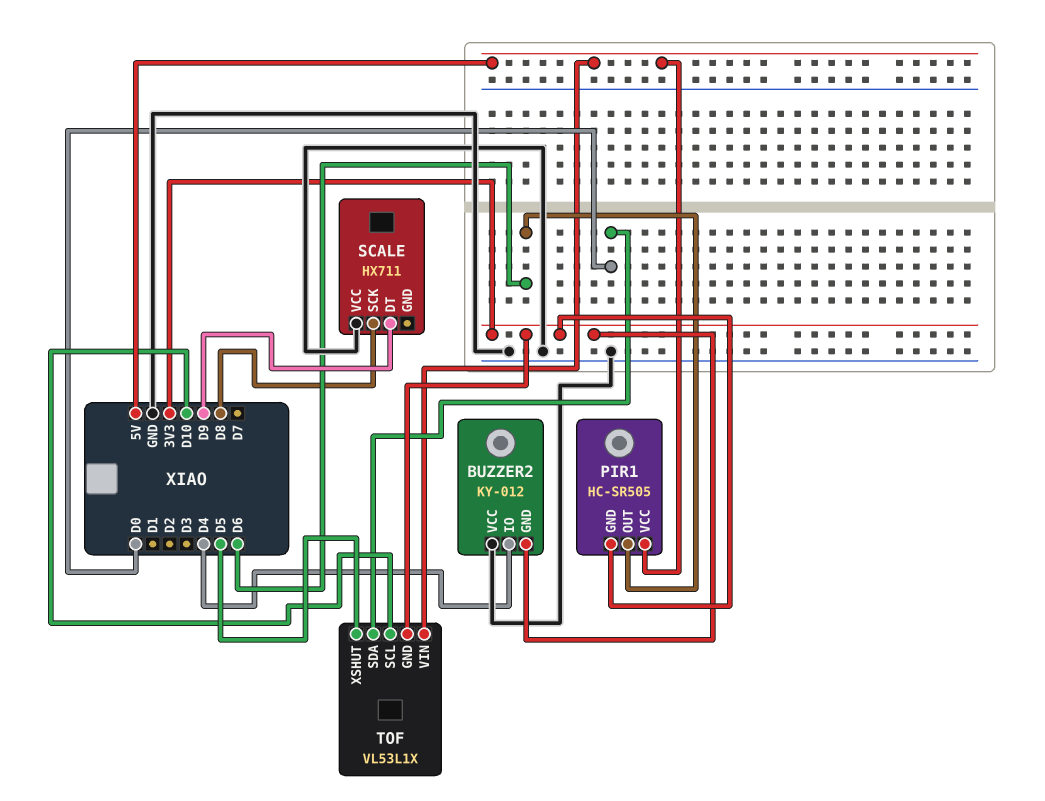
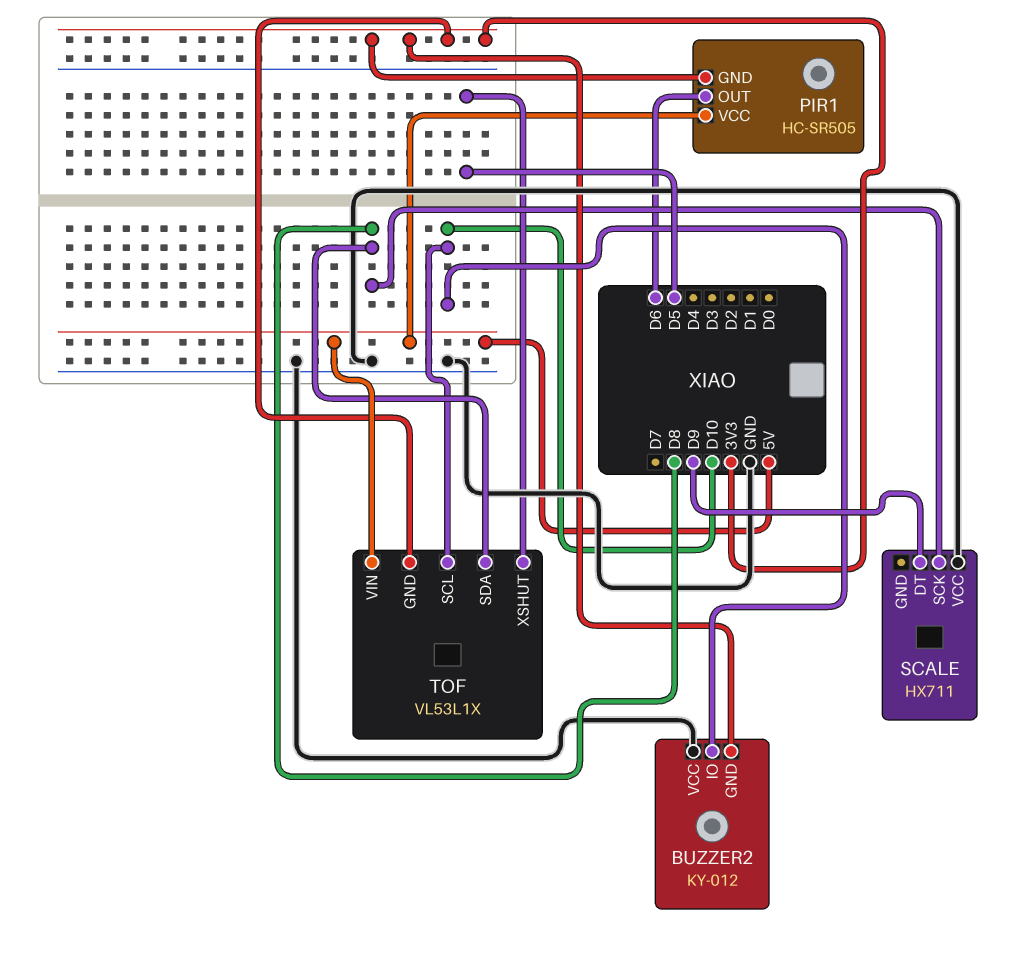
BUZZER2 pin IO: D4 -> D10
TOF pin SDA: D0 -> D8

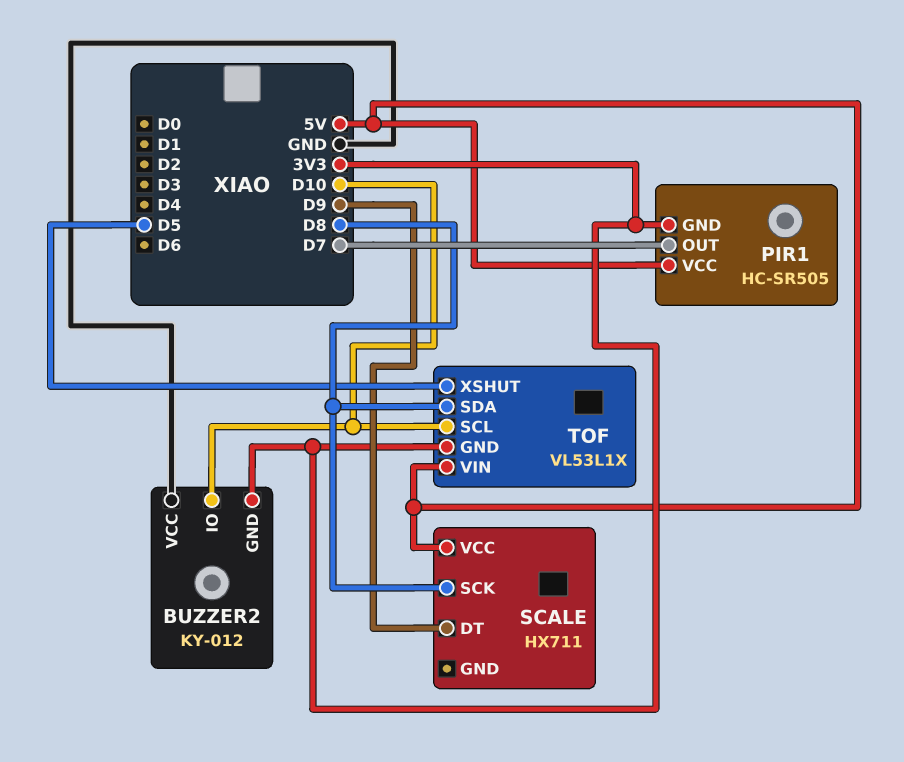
PIR1 pin OUT: D6 -> D7
SCALE pin VCC: GND -> 5V

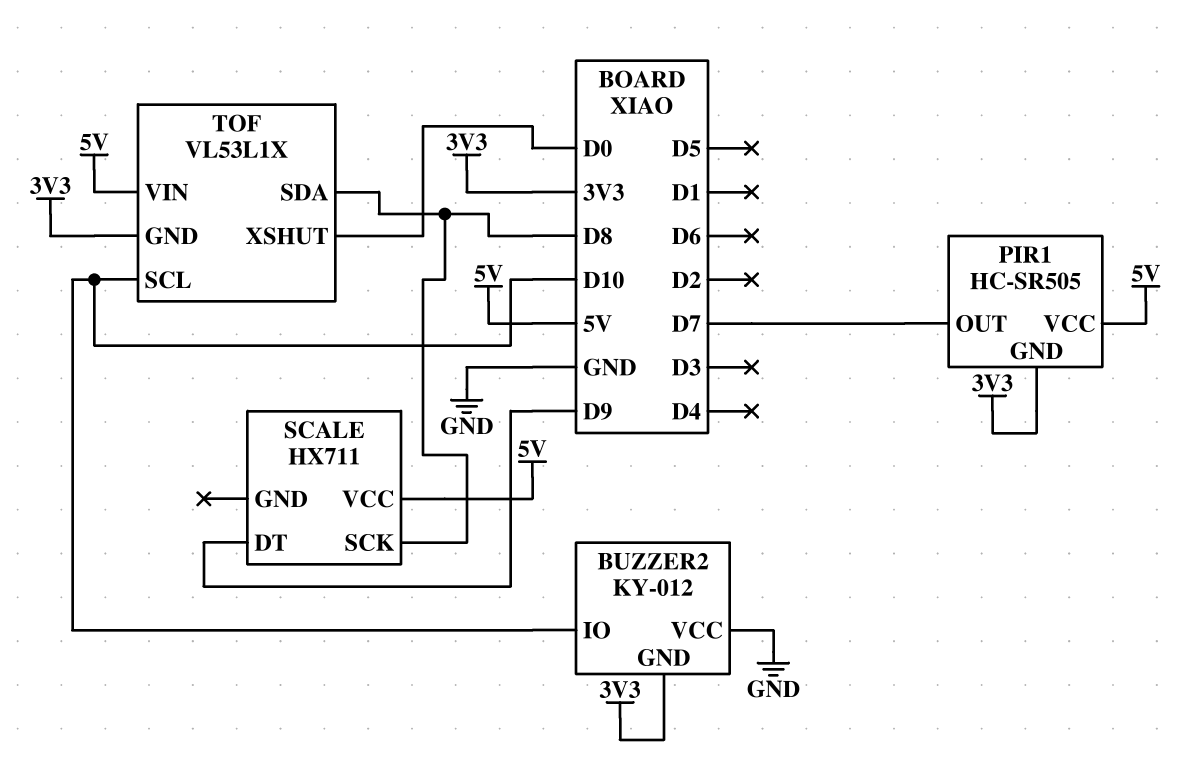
TOF pin XSHUT: D5 -> D0

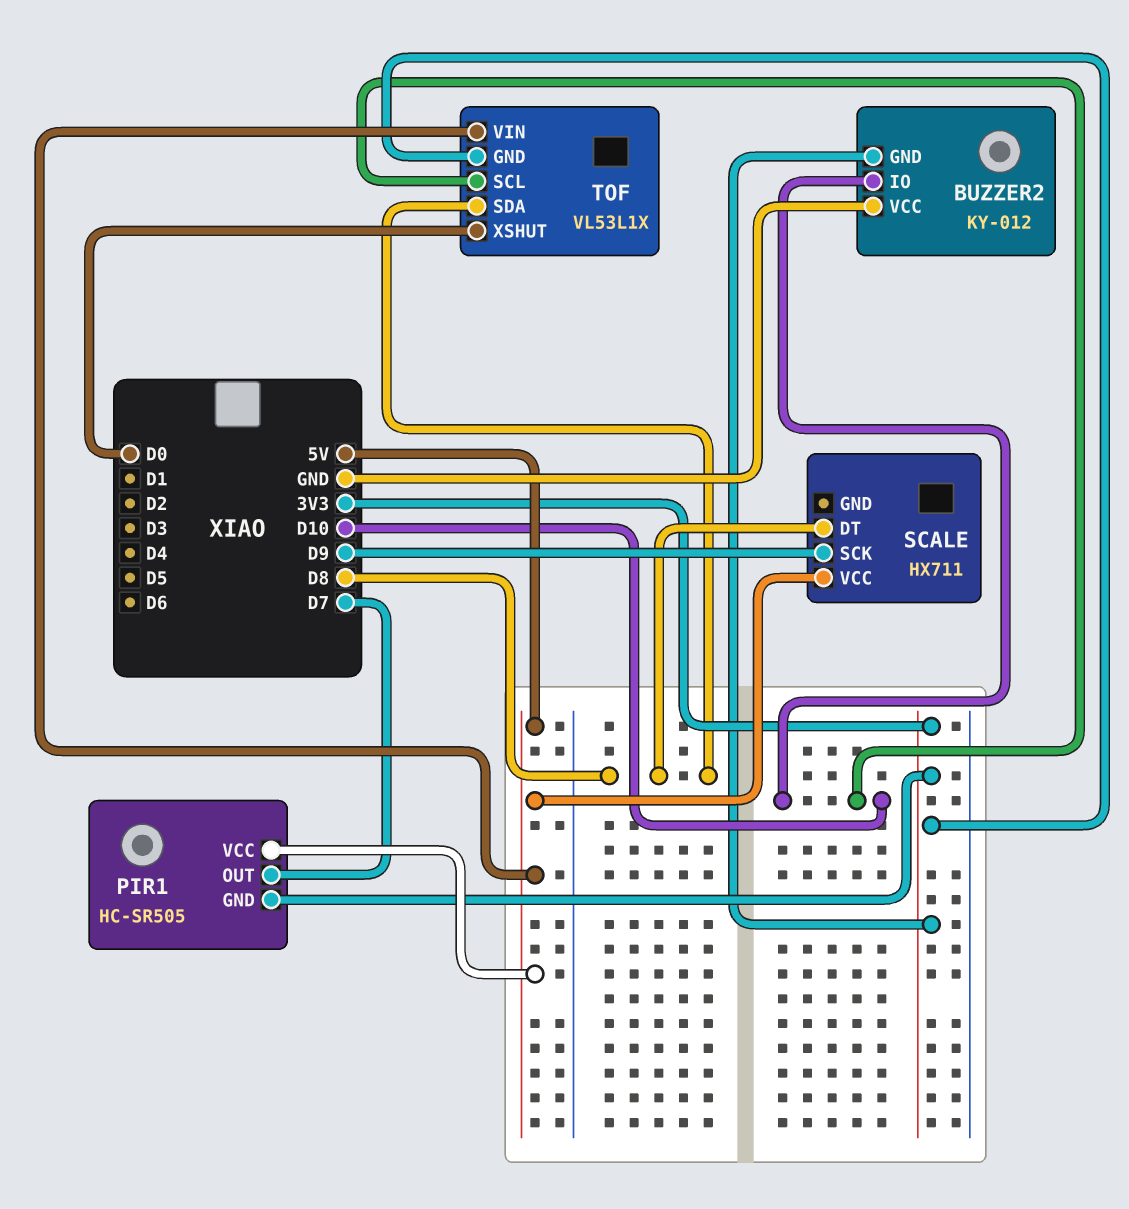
SCALE pin DT: D9 -> D8
SCALE pin SCK: D8 -> D9

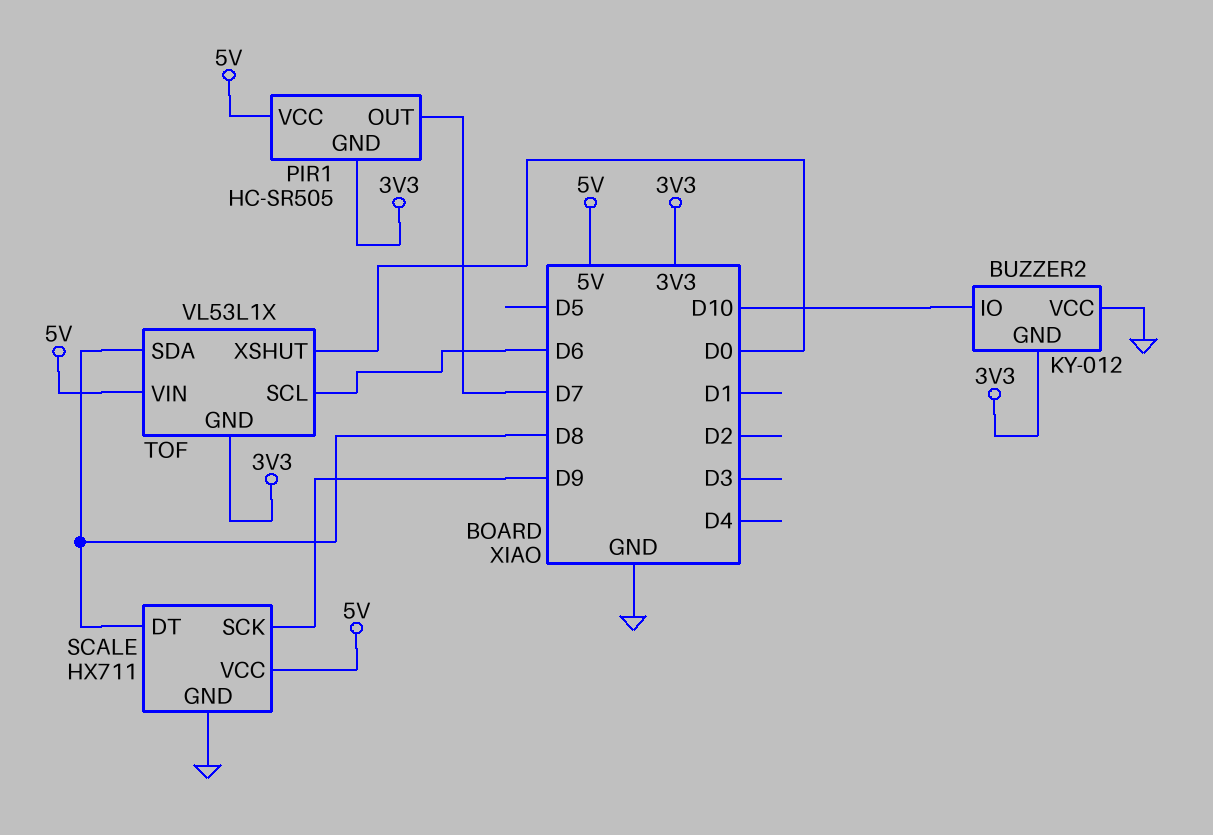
SCALE pin GND: none -> GND
TOF pin SCL: D10 -> D6

